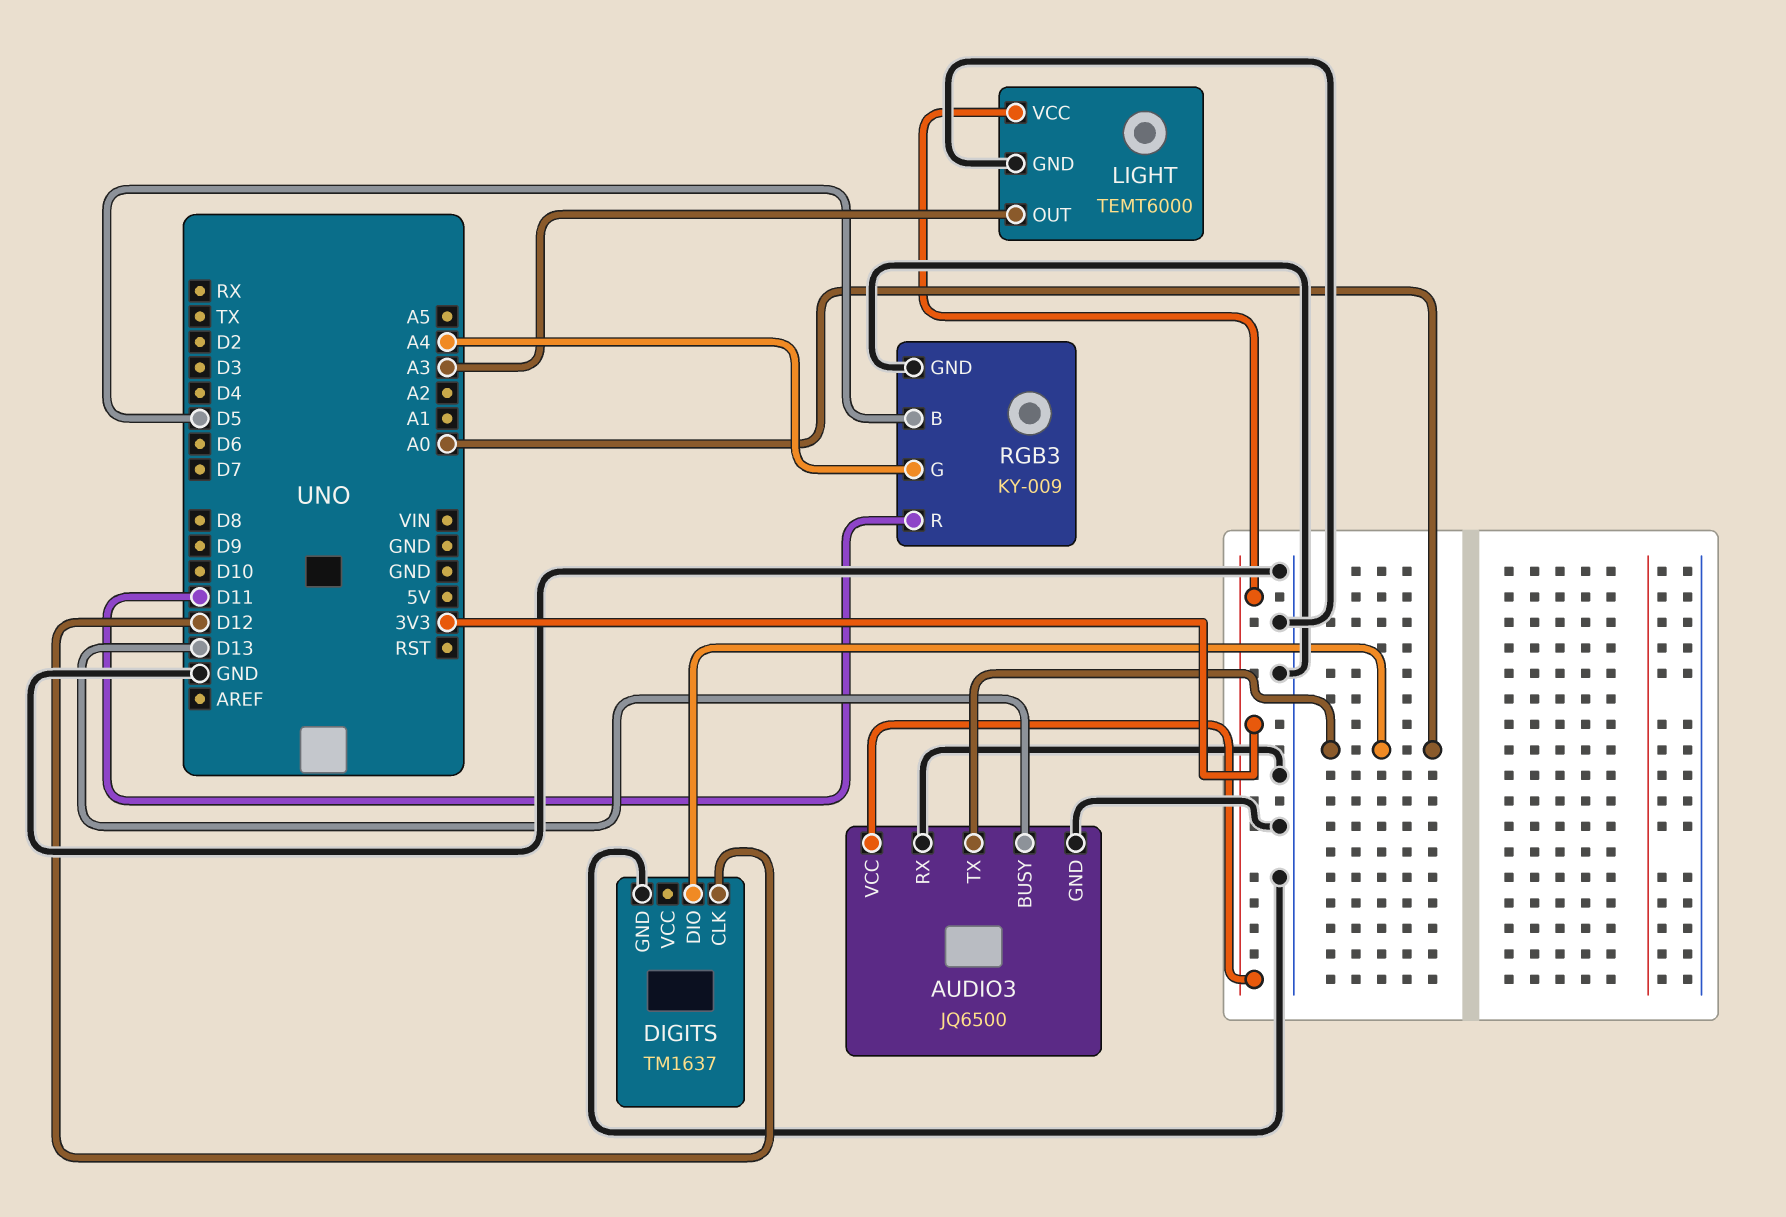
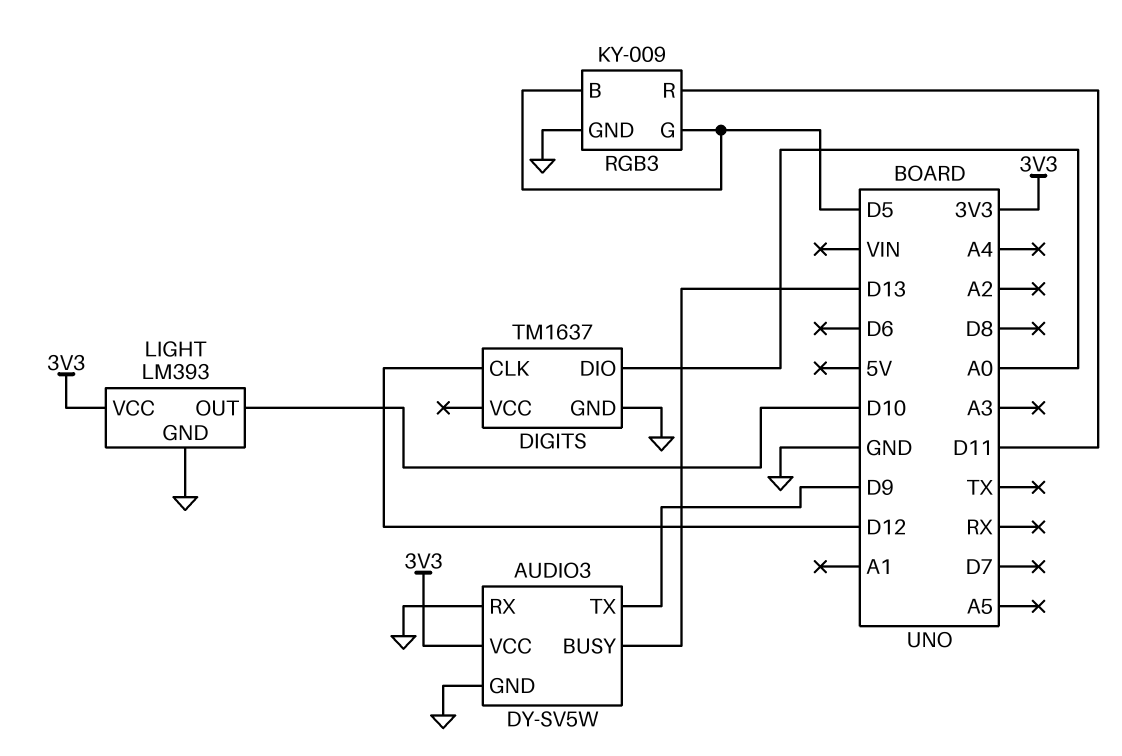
AUDIO3: JQ6500 -> DY-SV5W
AUDIO3 pin TX: A0 -> D9
LIGHT: TEMT6000 -> LM393
LIGHT pin OUT: A3 -> D10
RGB3 pin G: A4 -> D5

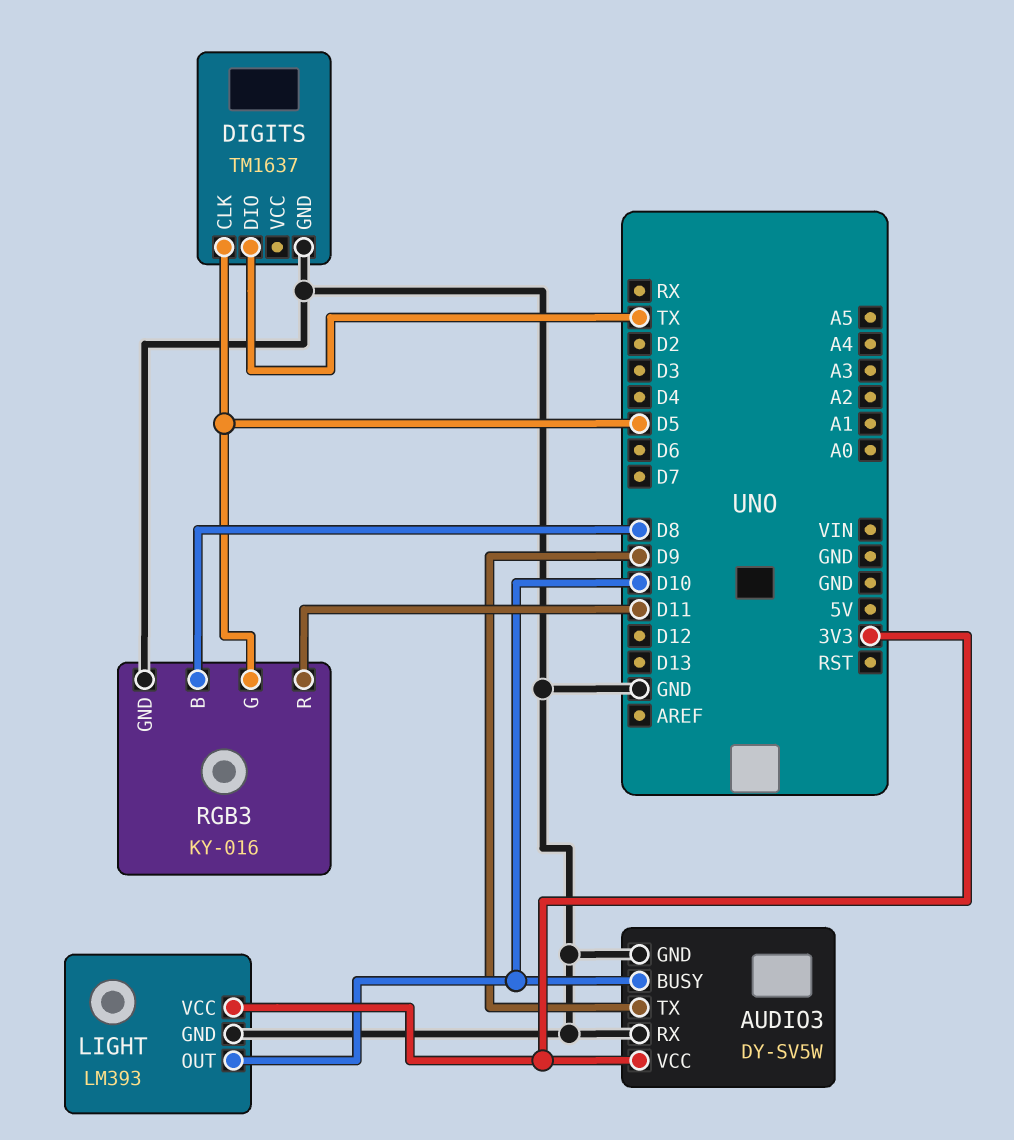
AUDIO3 pin BUSY: D13 -> D10
DIGITS pin CLK: D12 -> D5
DIGITS pin DIO: A0 -> TX
RGB3: KY-009 -> KY-016
RGB3 pin B: D5 -> D8

